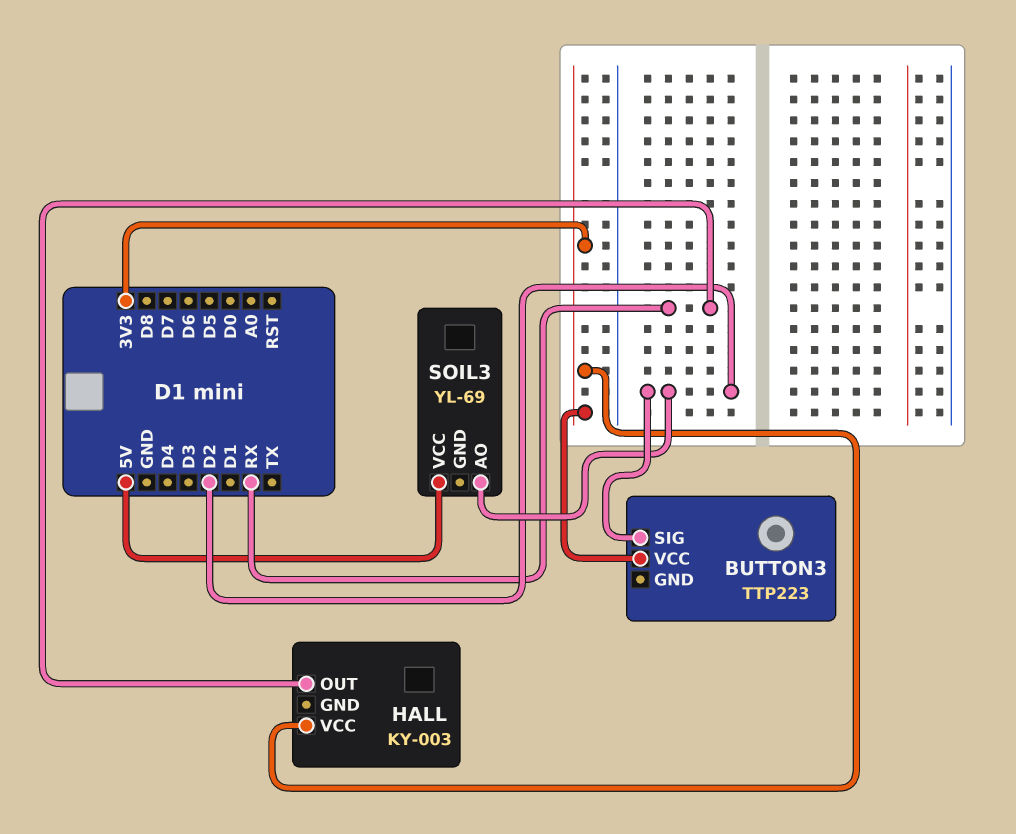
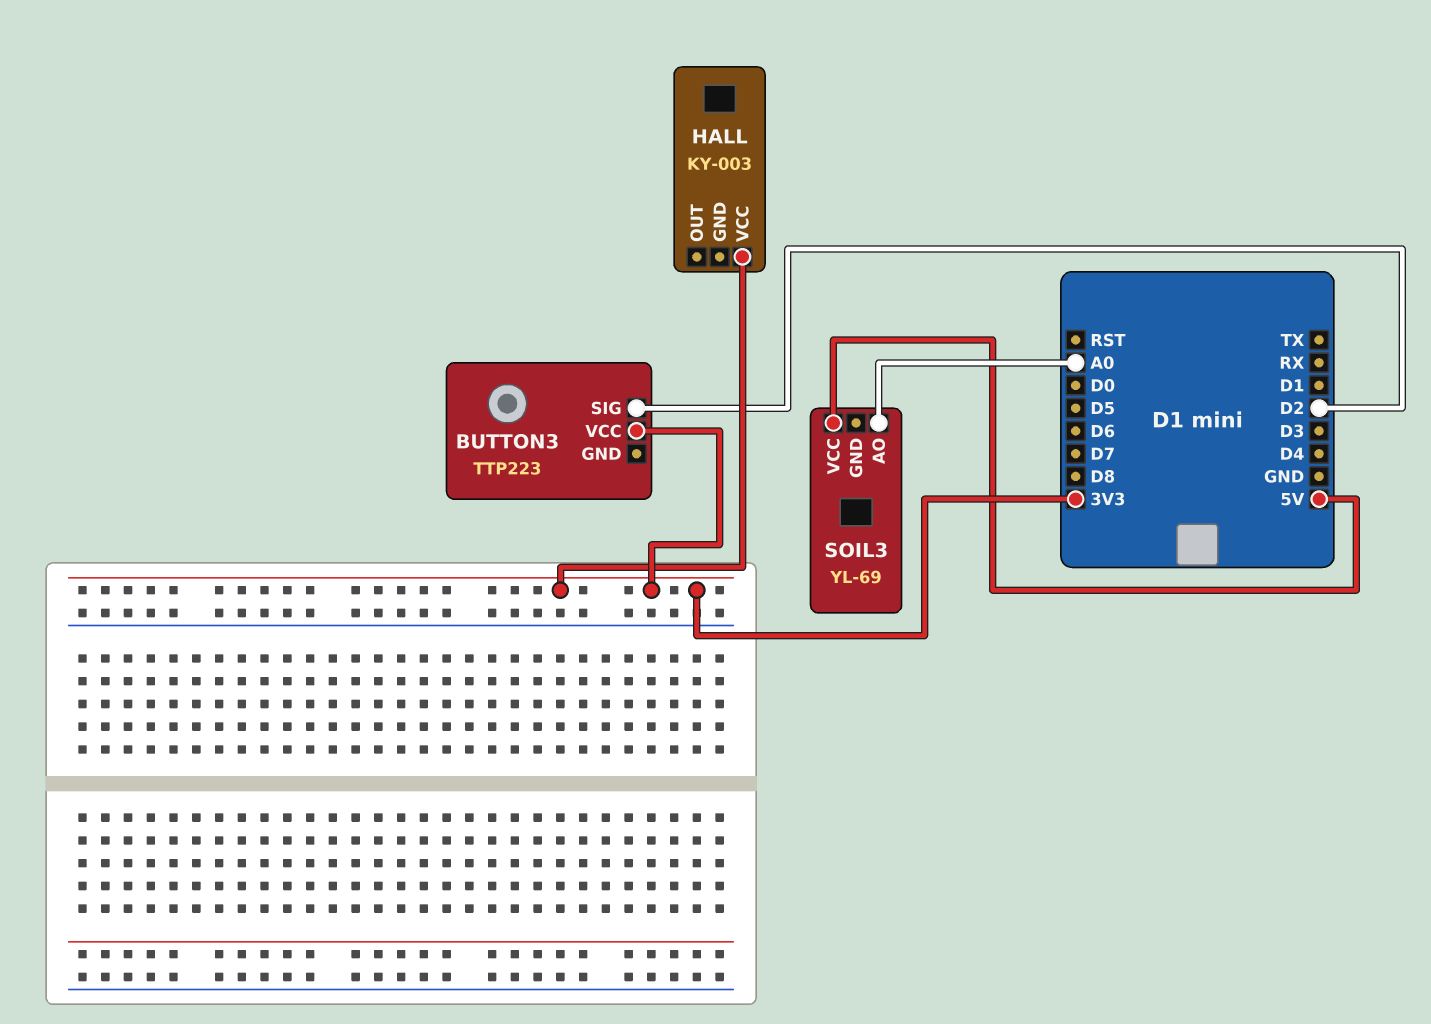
HALL pin OUT: RX -> none
SOIL3 pin AO: D2 -> A0

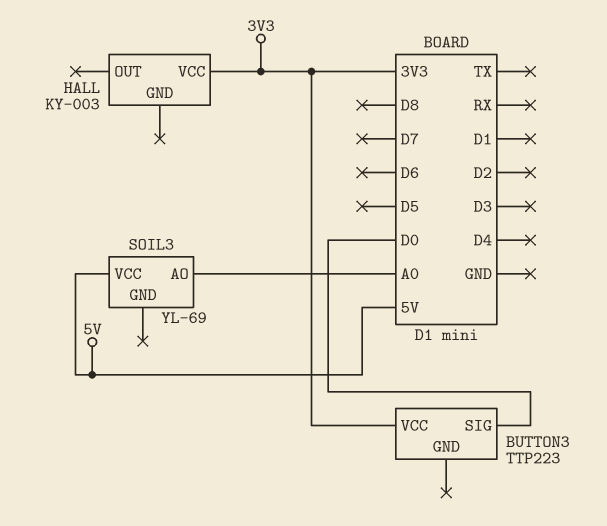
BUTTON3 pin SIG: D2 -> D0

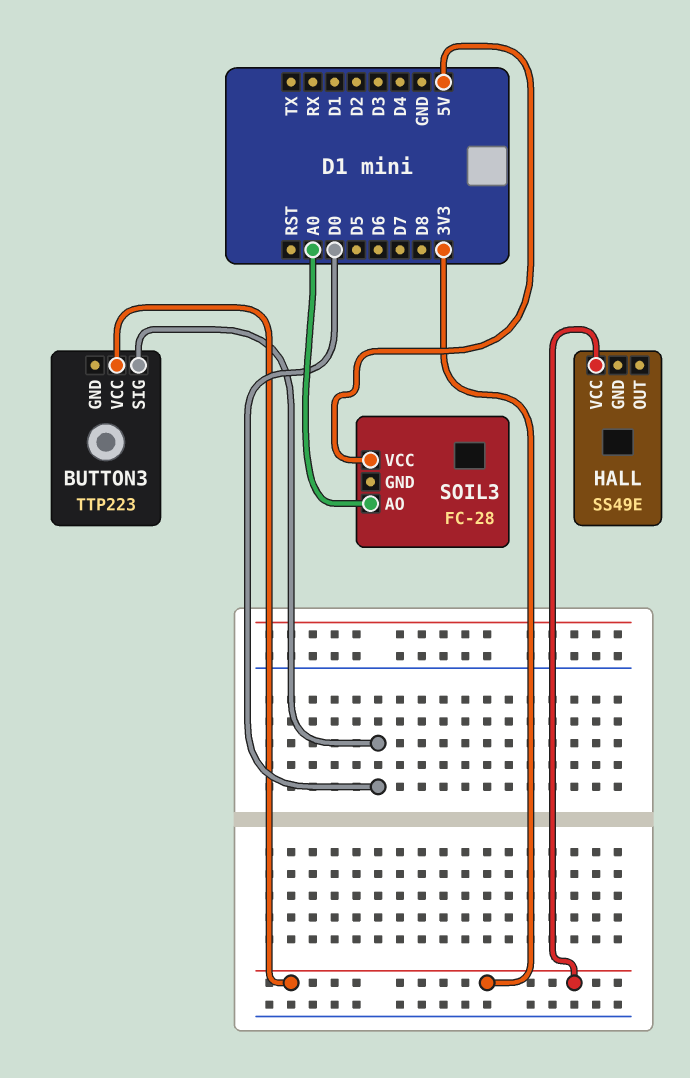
HALL: KY-003 -> SS49E
SOIL3: YL-69 -> FC-28

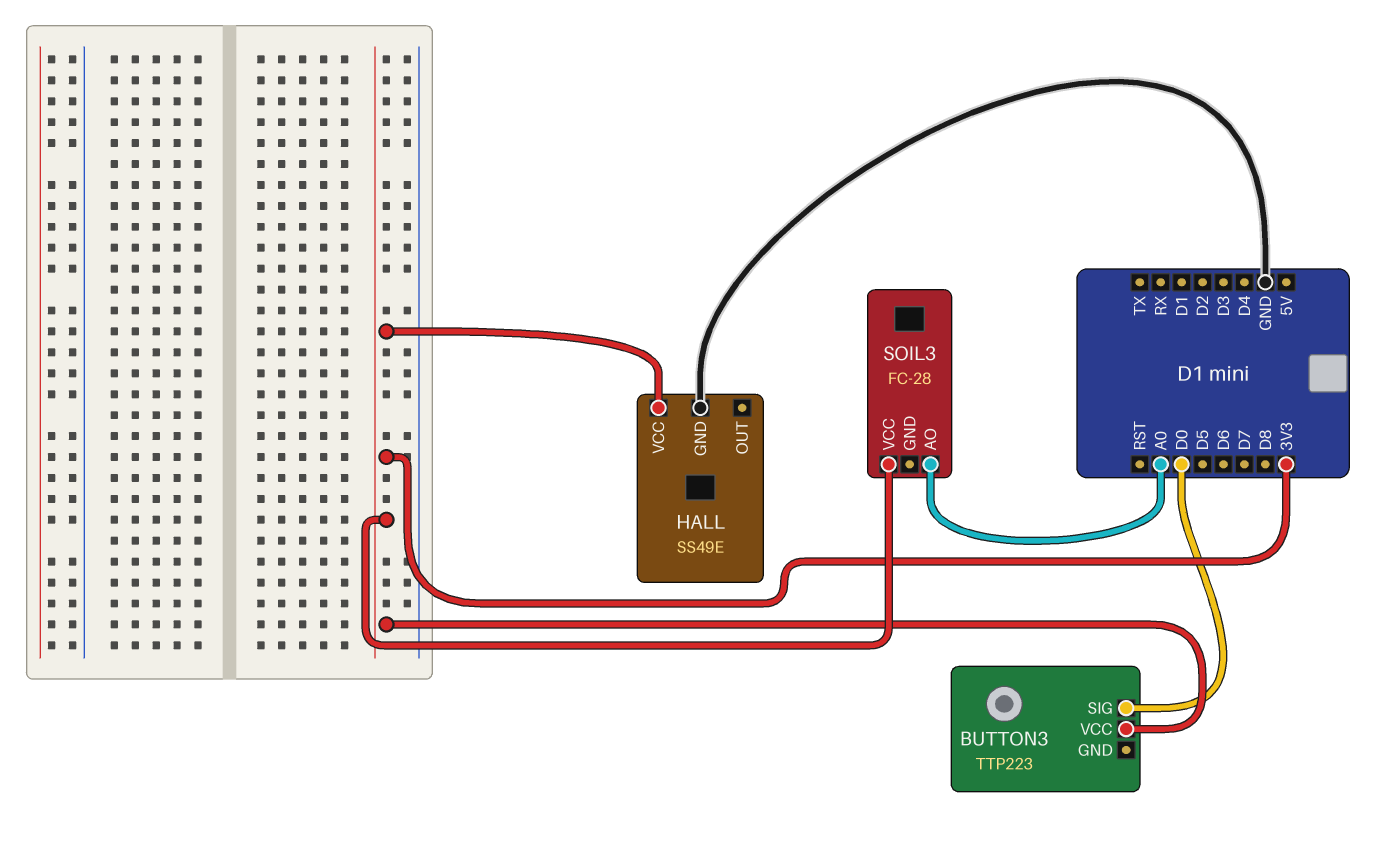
HALL pin GND: none -> GND
SOIL3 pin VCC: 5V -> 3V3

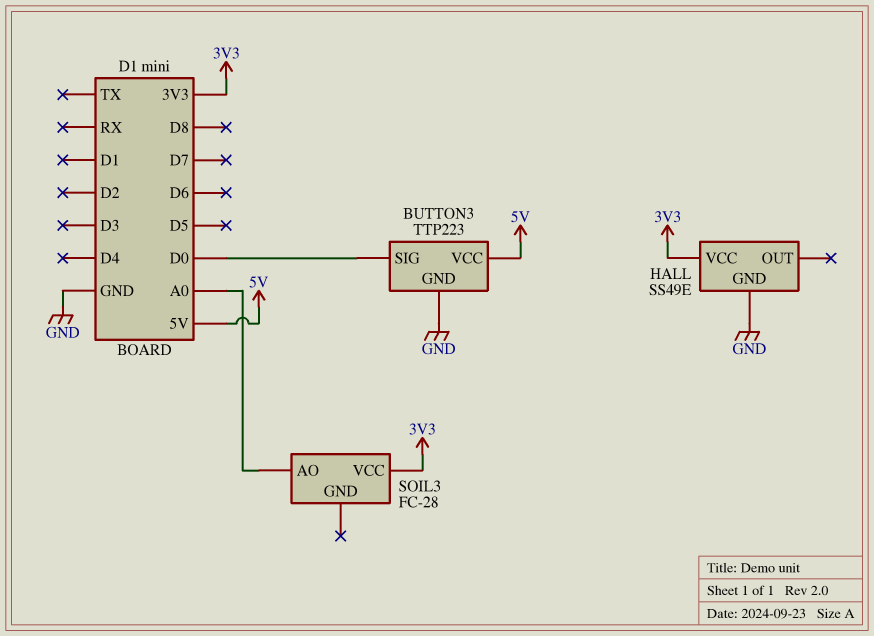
BUTTON3 pin GND: none -> GND
BUTTON3 pin VCC: 3V3 -> 5V

